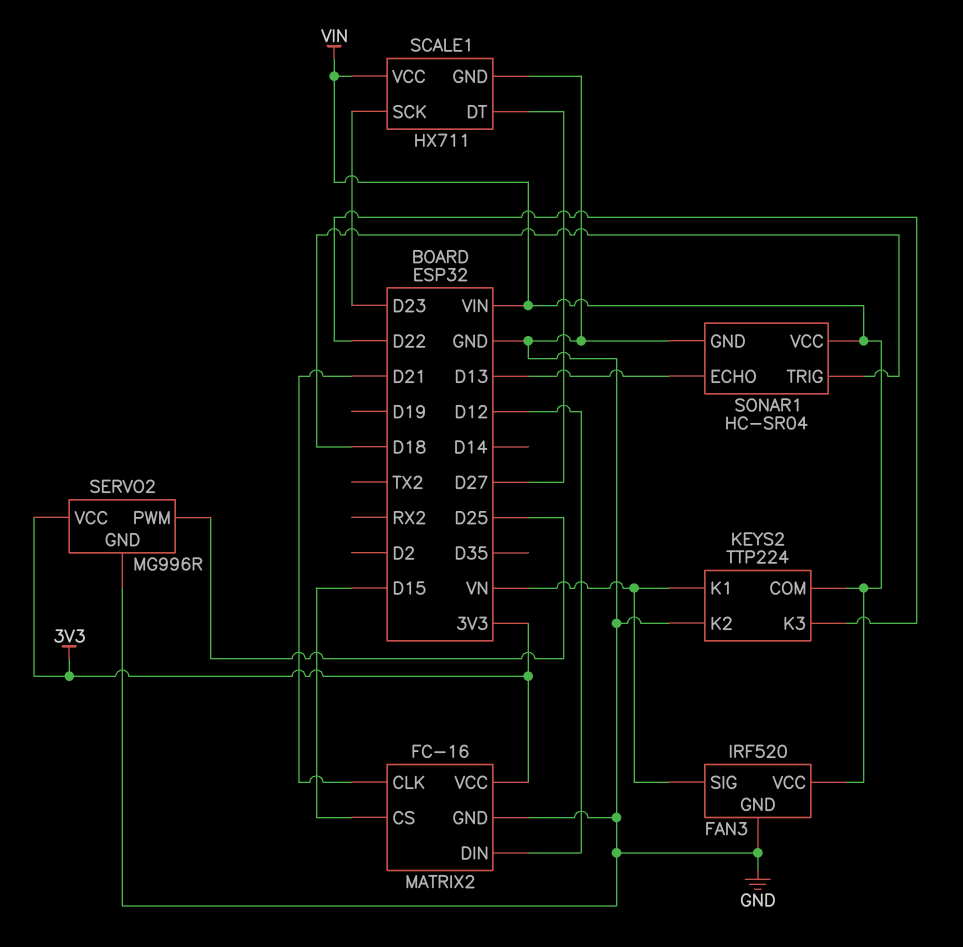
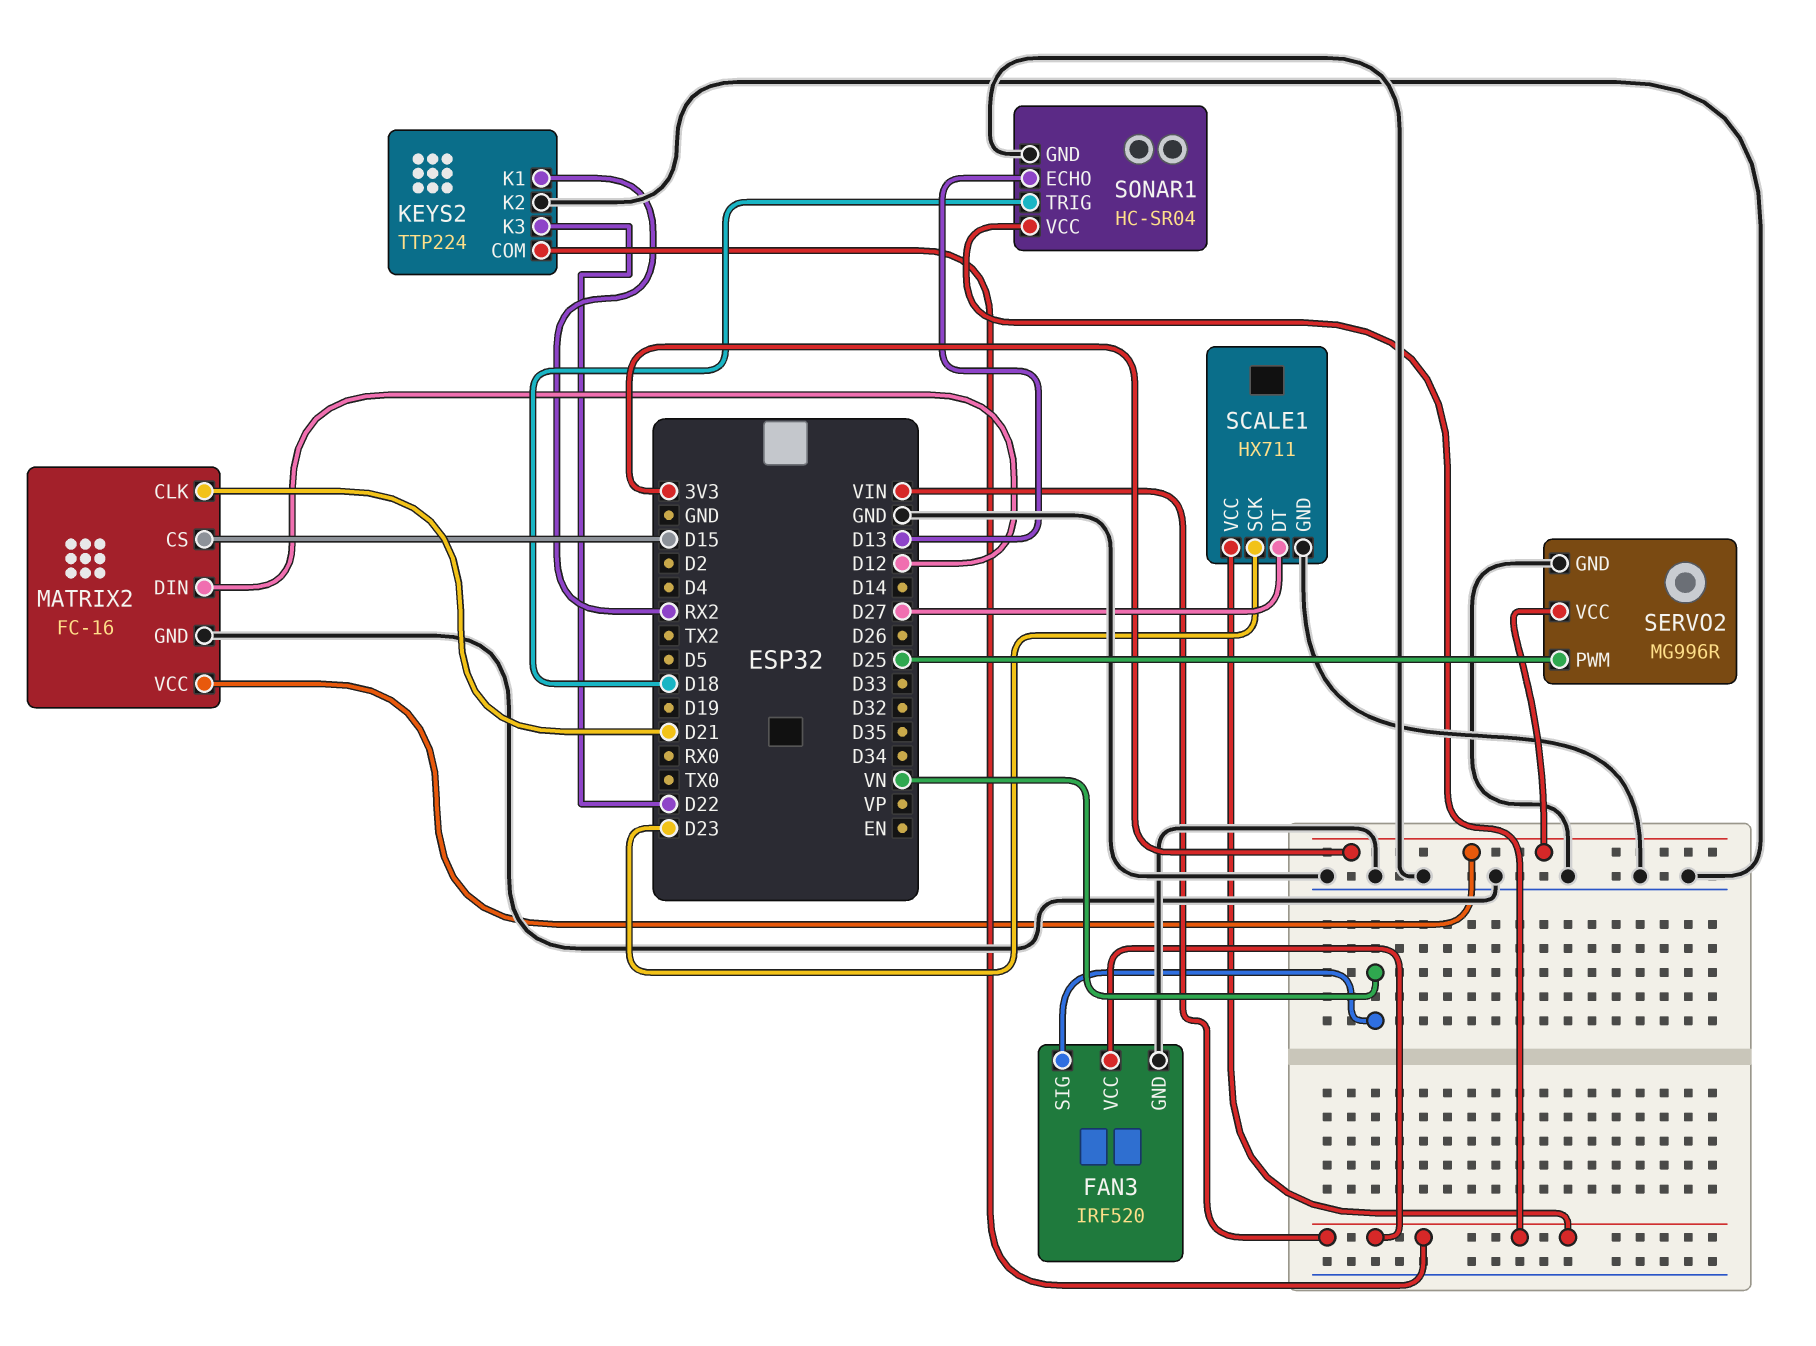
KEYS2 pin K1: VN -> RX2

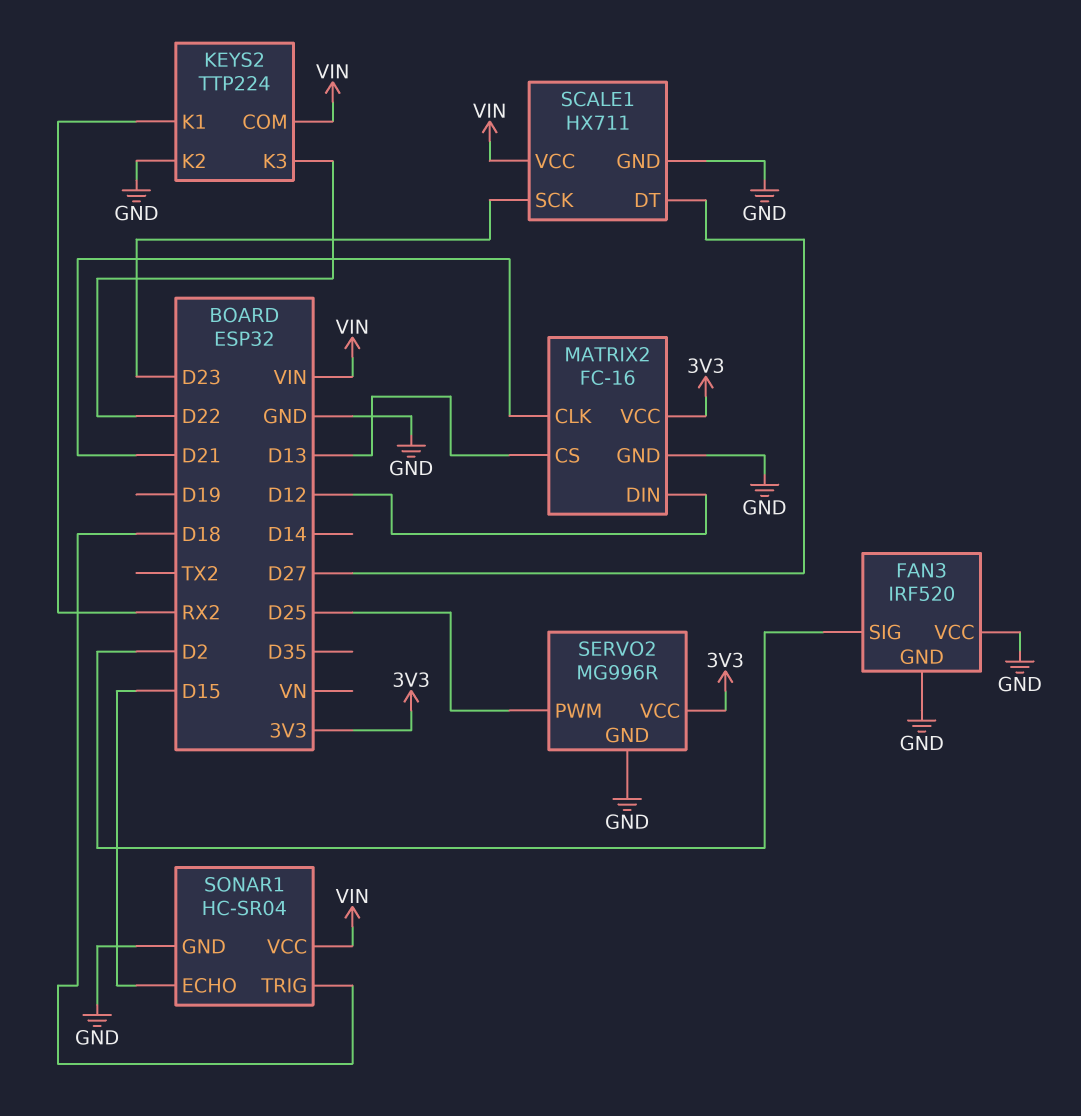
FAN3 pin SIG: VN -> D2
FAN3 pin VCC: VIN -> GND
MATRIX2 pin CS: D15 -> D13
SONAR1 pin ECHO: D13 -> D15

